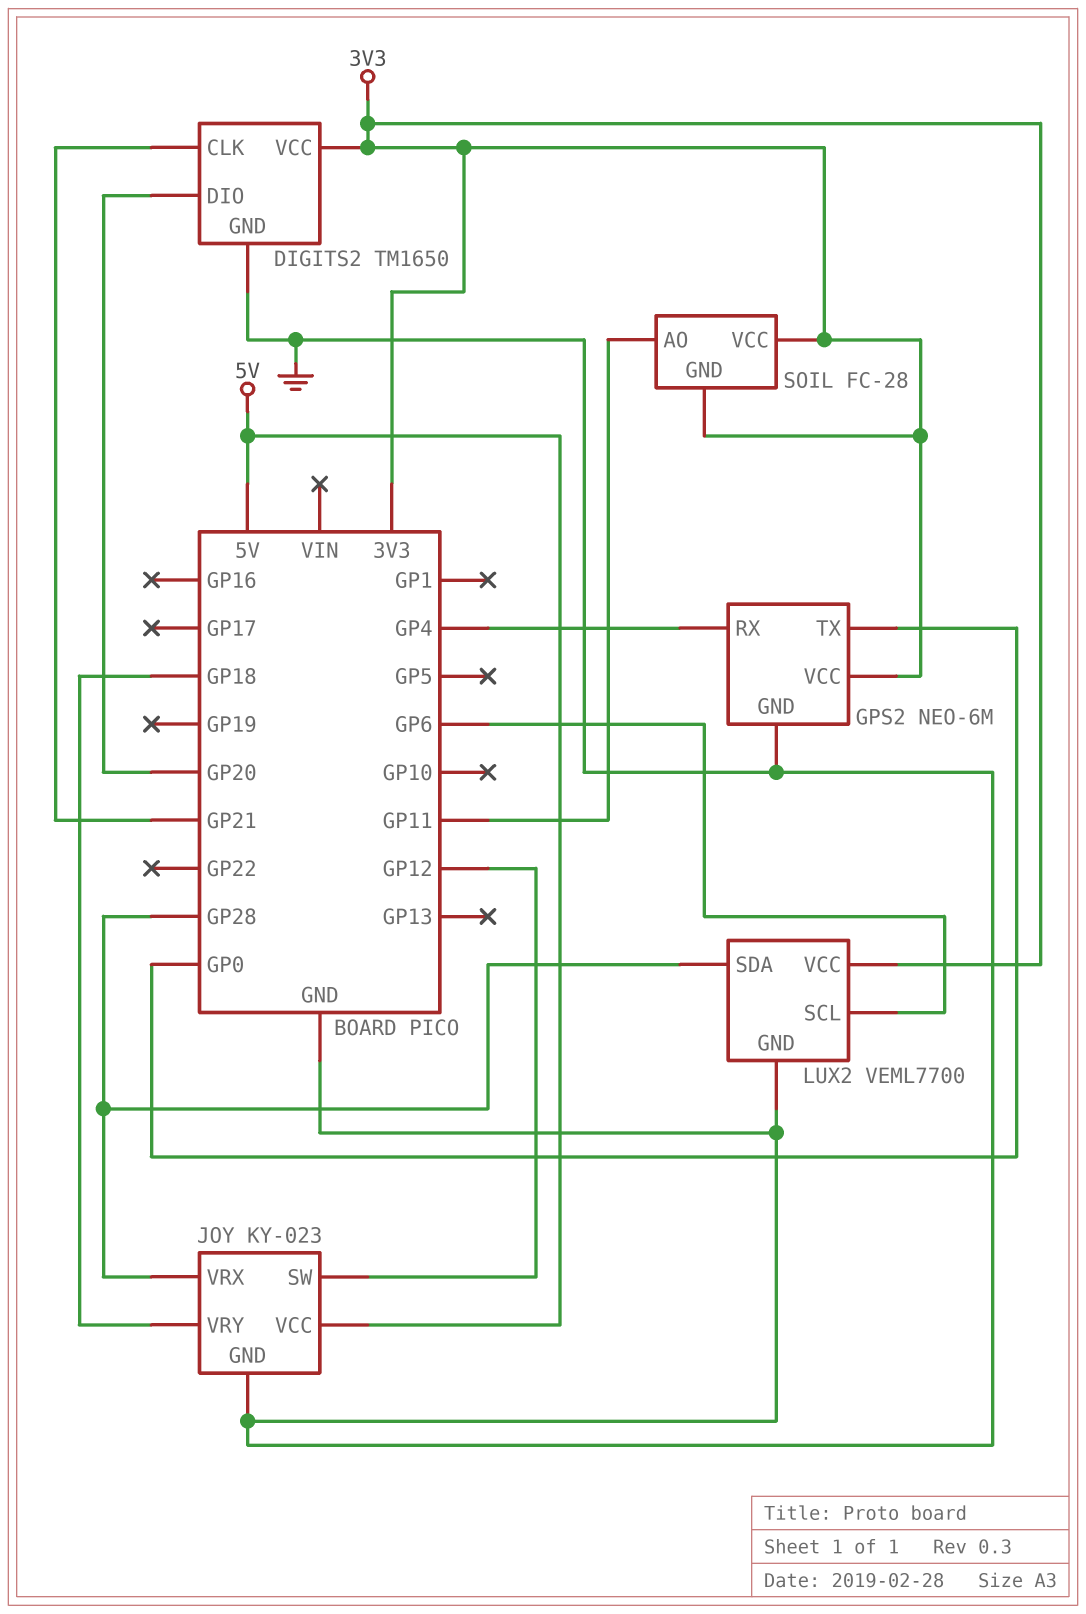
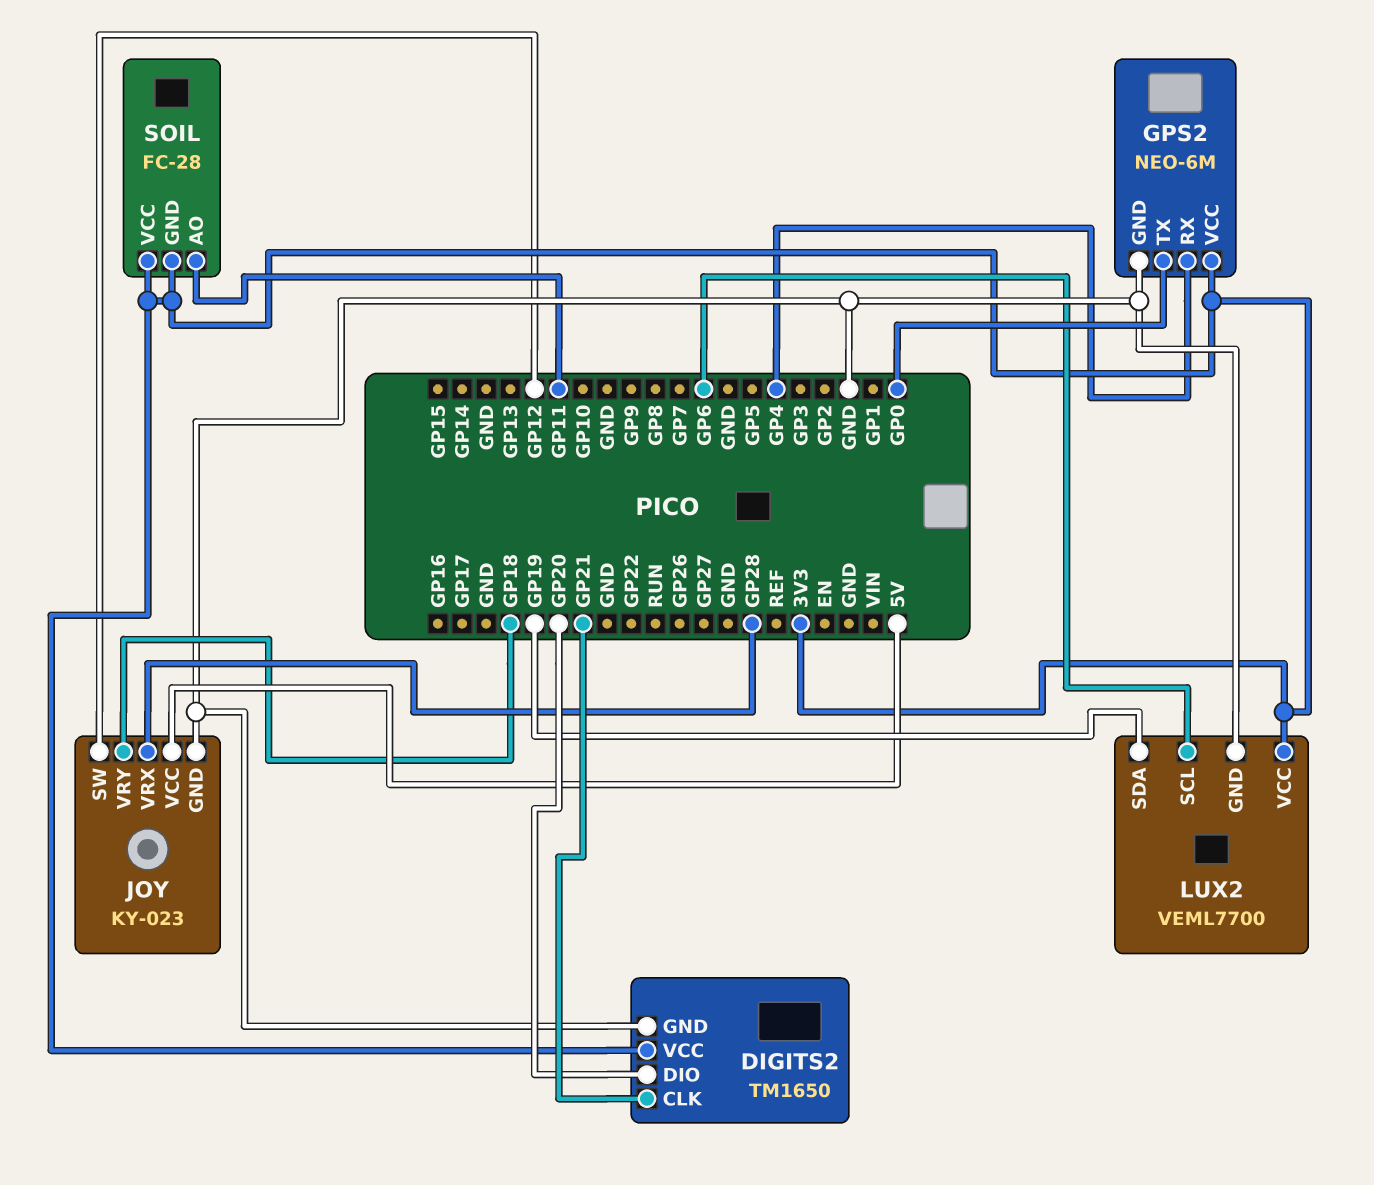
LUX2 pin SDA: GP28 -> GP19

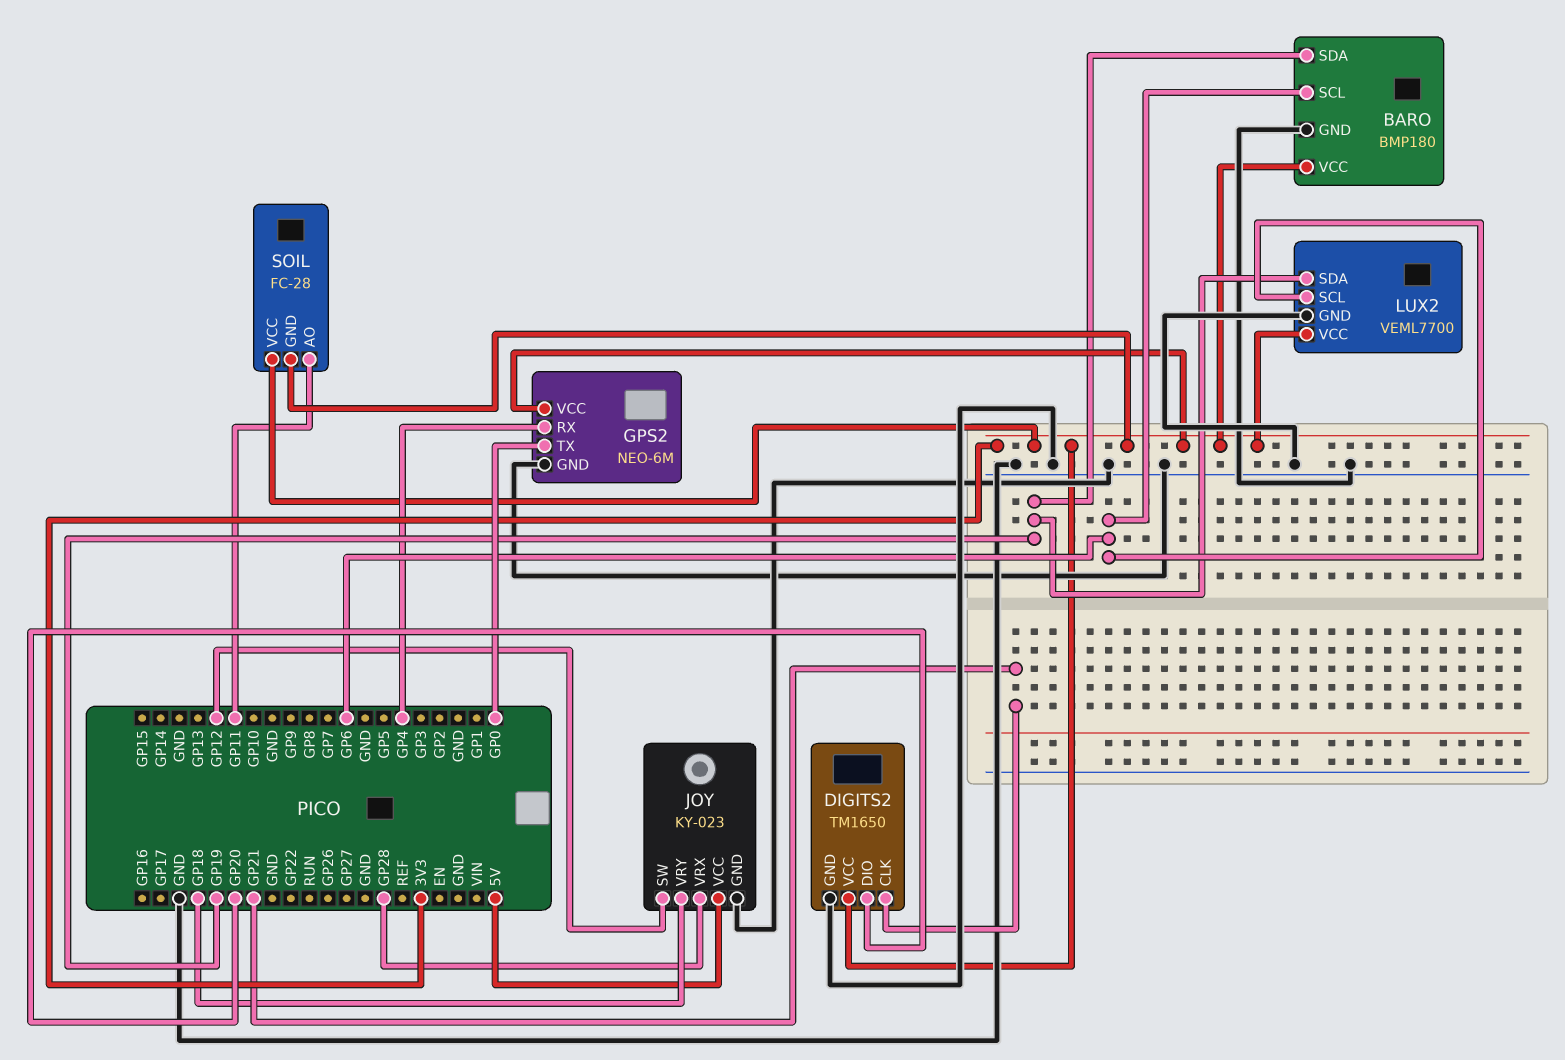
BARO: none -> BMP180
BARO pin GND: none -> GND
BARO pin SCL: none -> GP6
BARO pin SDA: none -> GP19
BARO pin VCC: none -> 3V3

